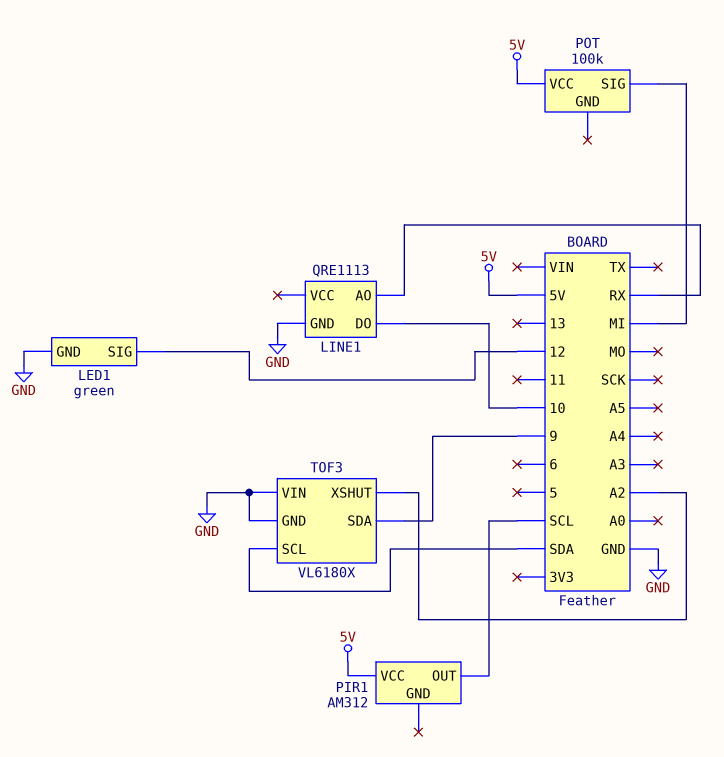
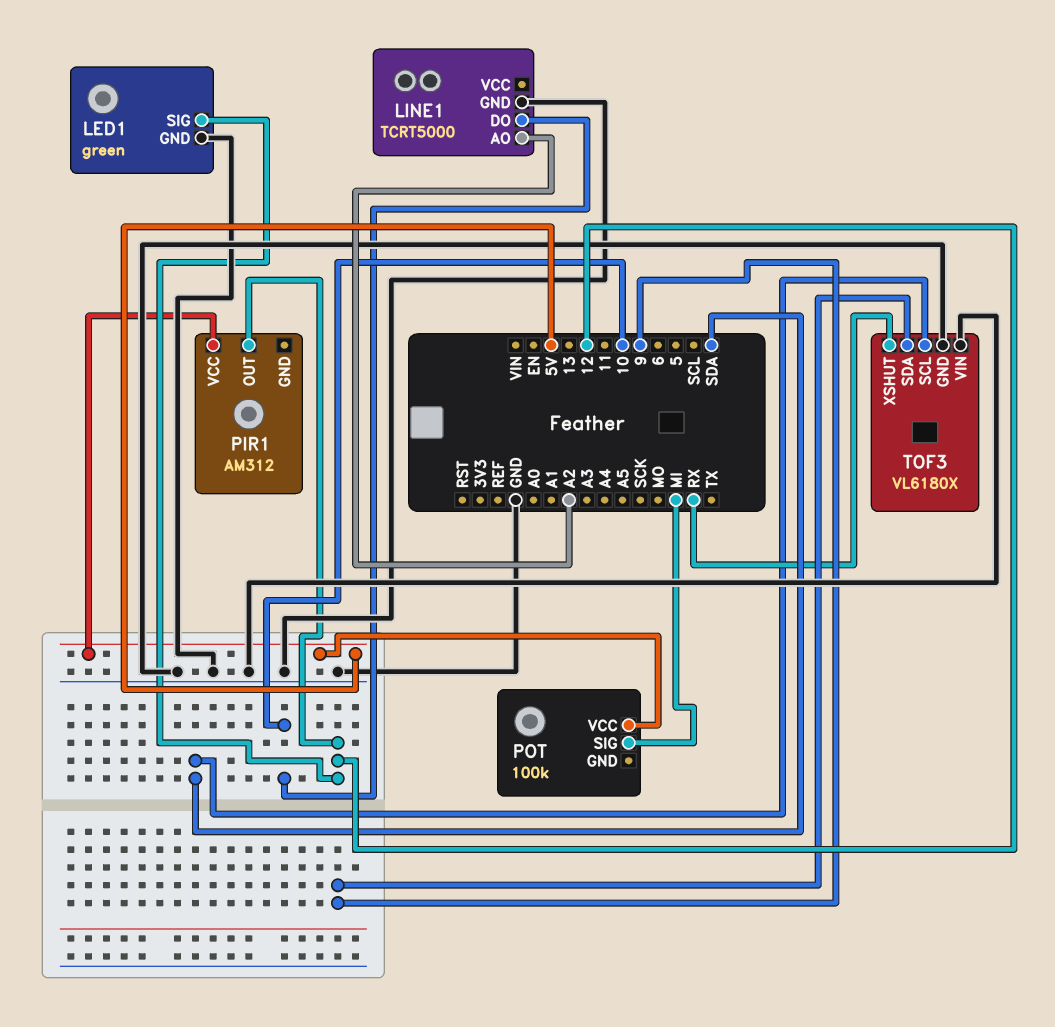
LINE1: QRE1113 -> TCRT5000
LINE1 pin AO: RX -> A2
PIR1 pin OUT: SCL -> 12
TOF3 pin XSHUT: A2 -> RX

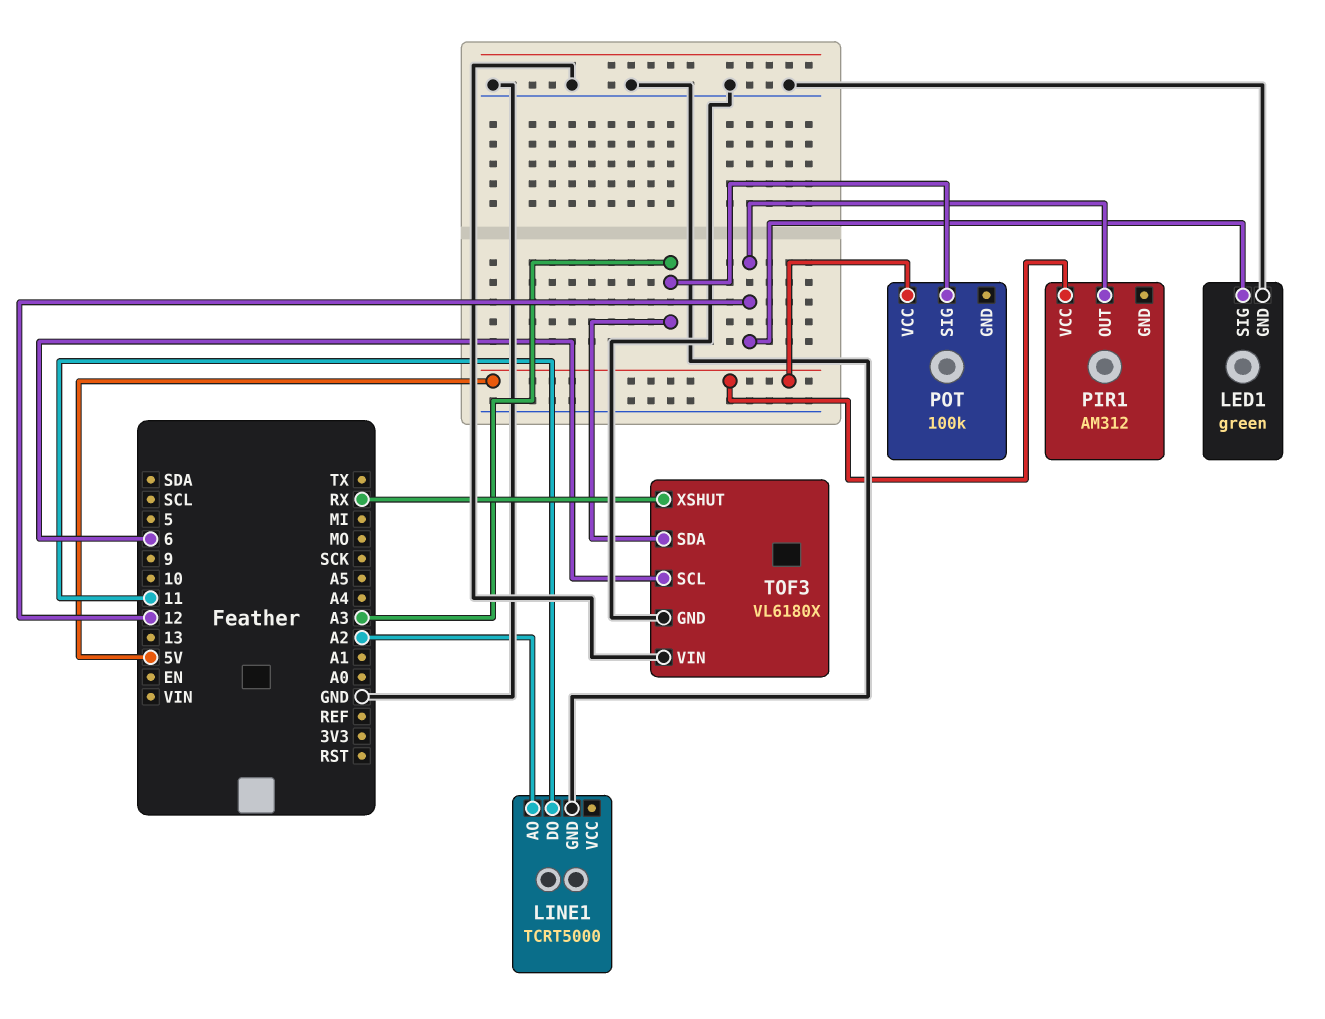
LINE1 pin DO: 10 -> 11
POT pin SIG: MI -> A3
TOF3 pin SCL: SDA -> 6
TOF3 pin SDA: 9 -> A3

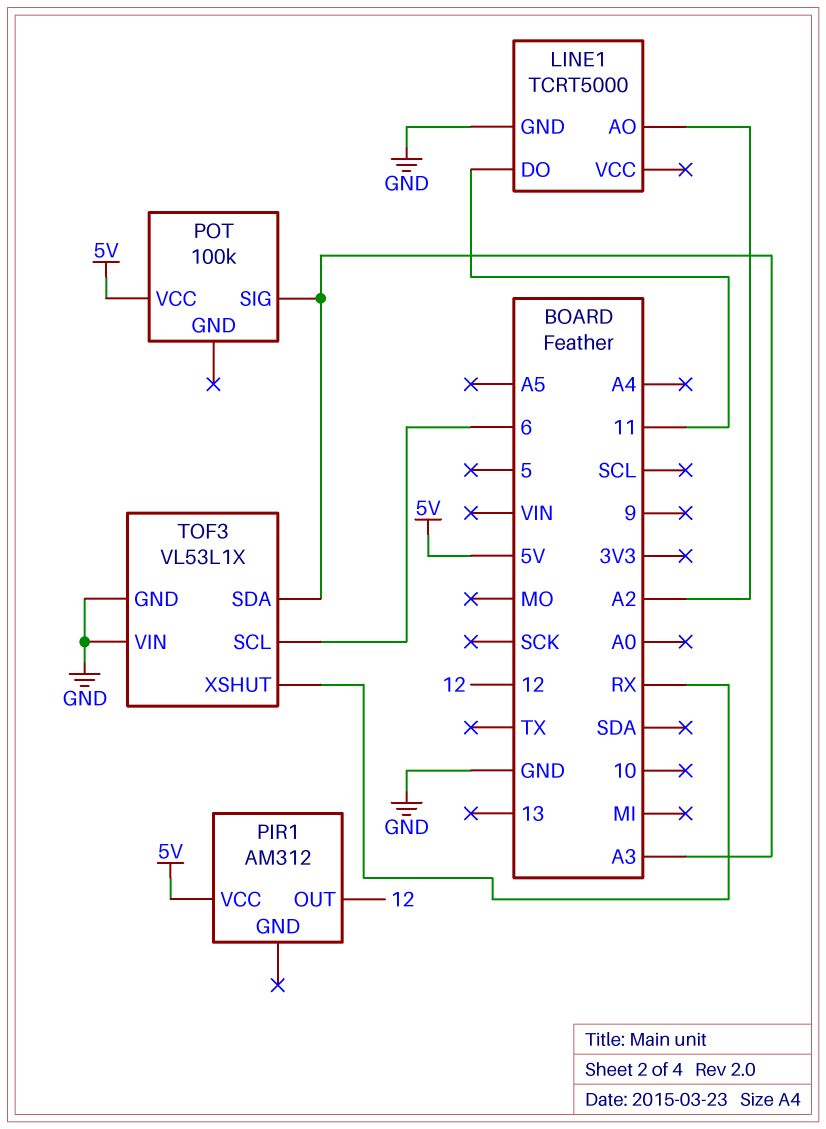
LED1: green -> none
LED1 pin GND: GND -> none
LED1 pin SIG: 12 -> none
TOF3: VL6180X -> VL53L1X

